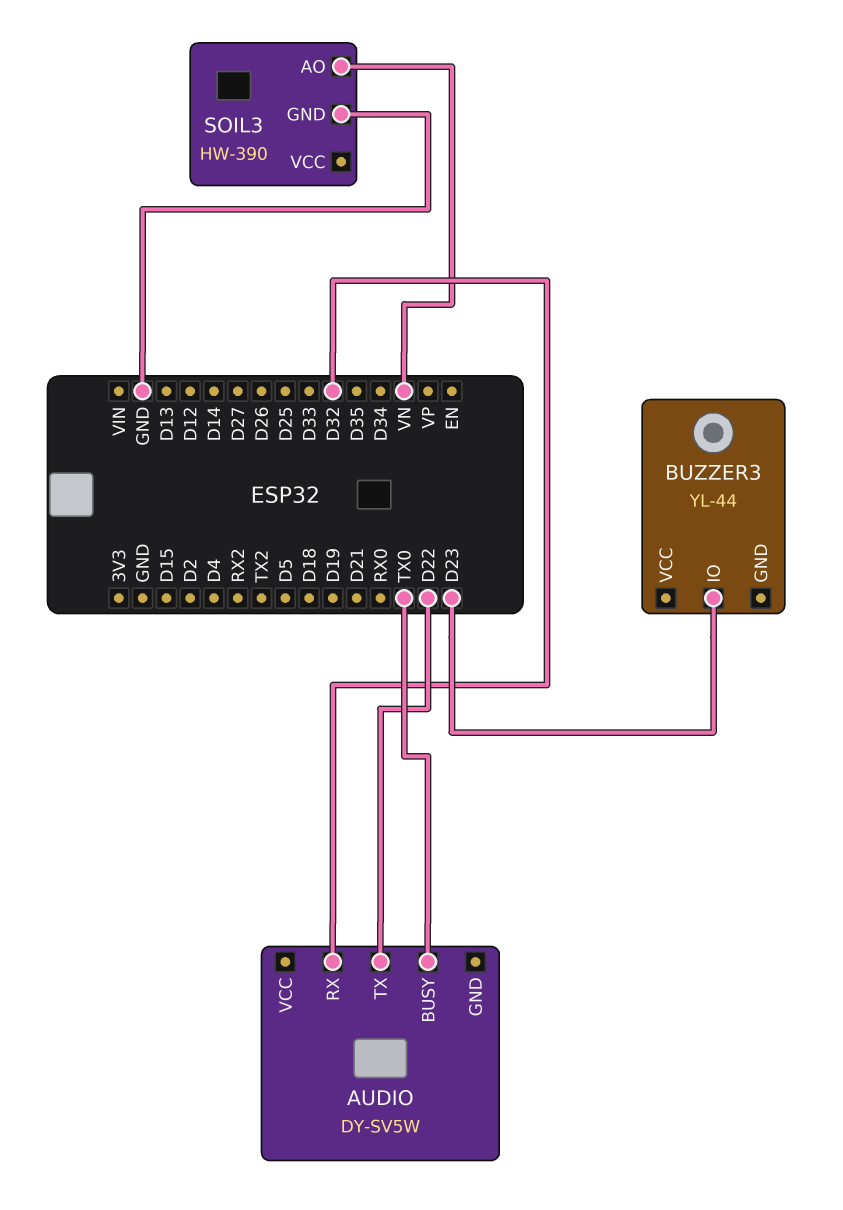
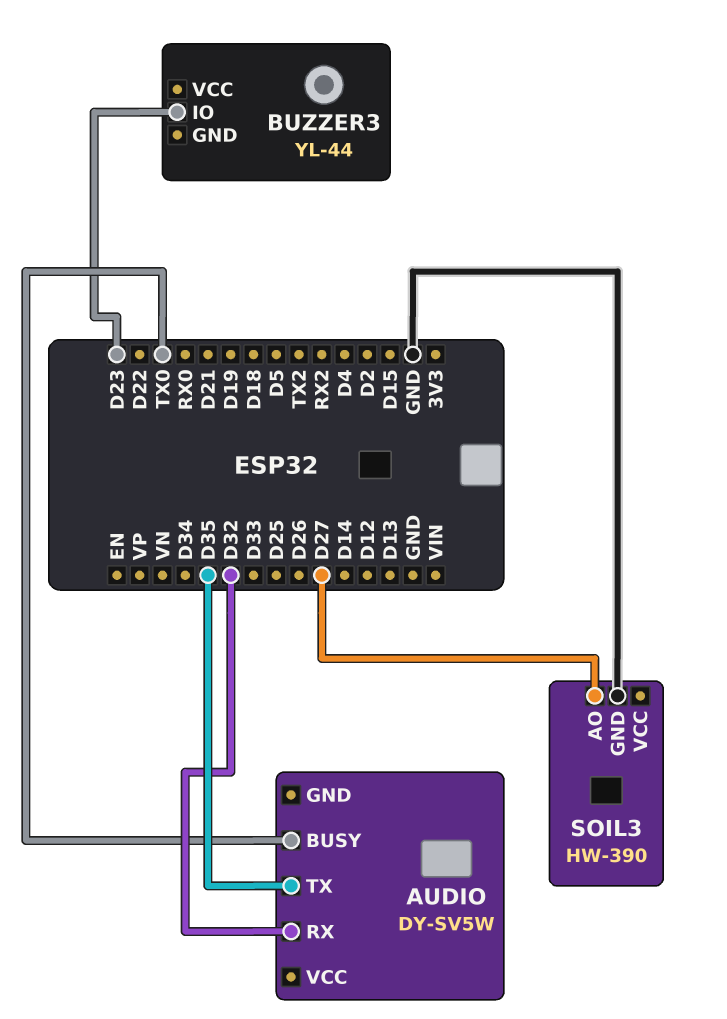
AUDIO pin TX: D22 -> D35
SOIL3 pin AO: VN -> D27

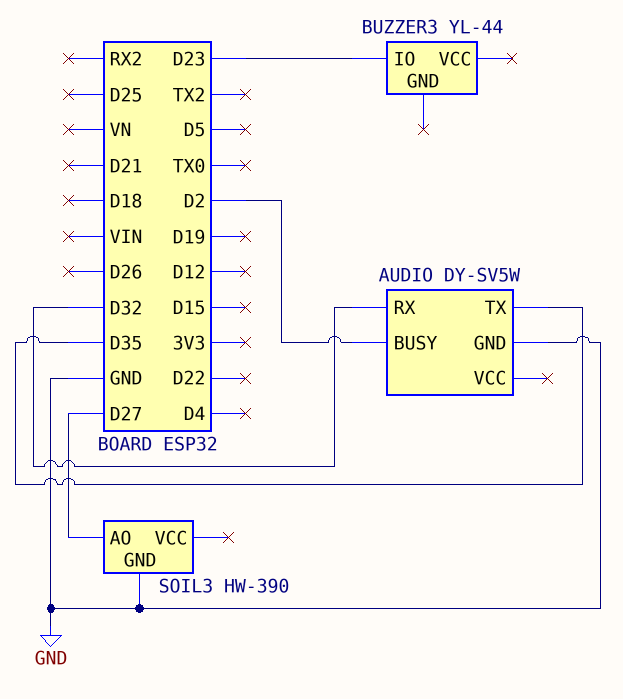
AUDIO pin BUSY: TX0 -> D2
AUDIO pin GND: none -> GND

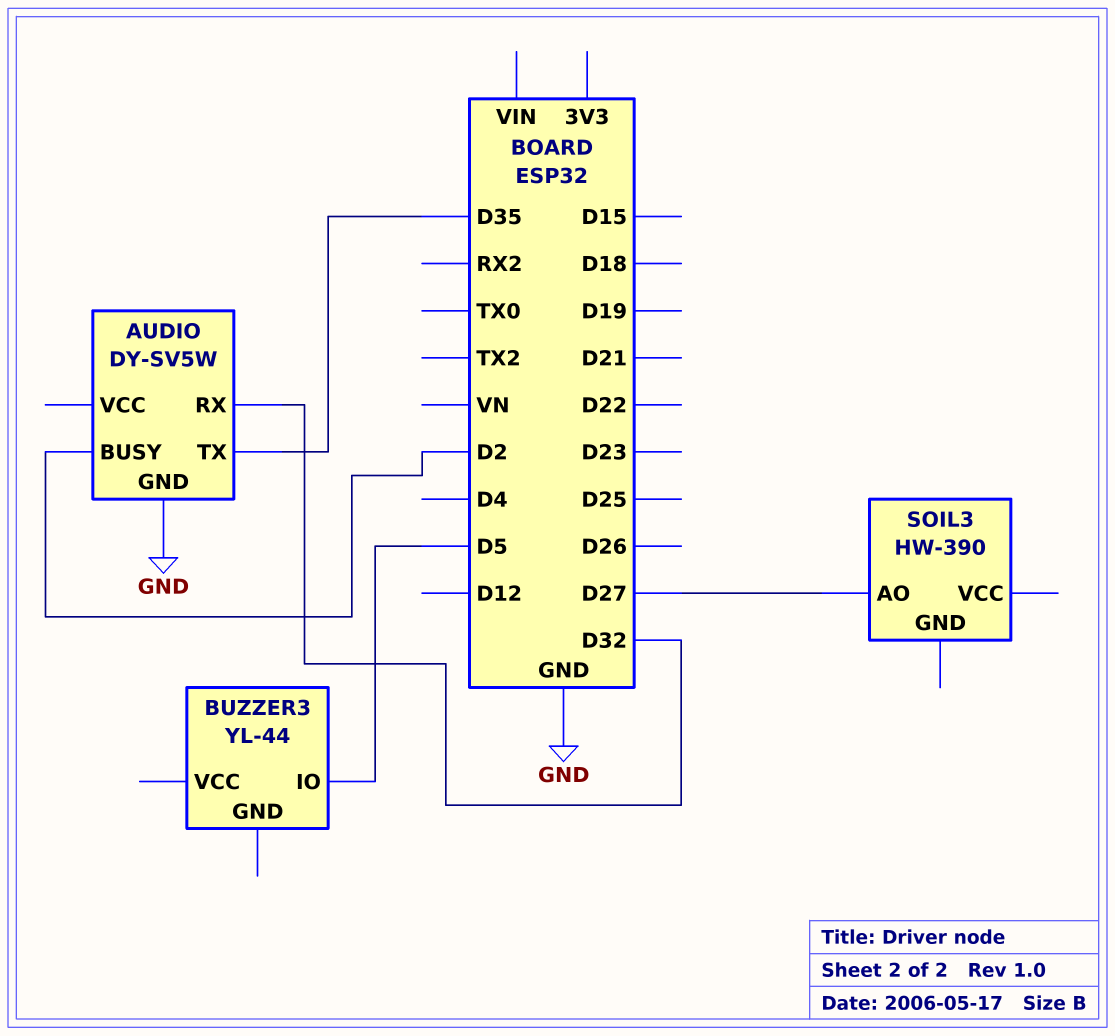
BUZZER3 pin IO: D23 -> D5
SOIL3 pin GND: GND -> none

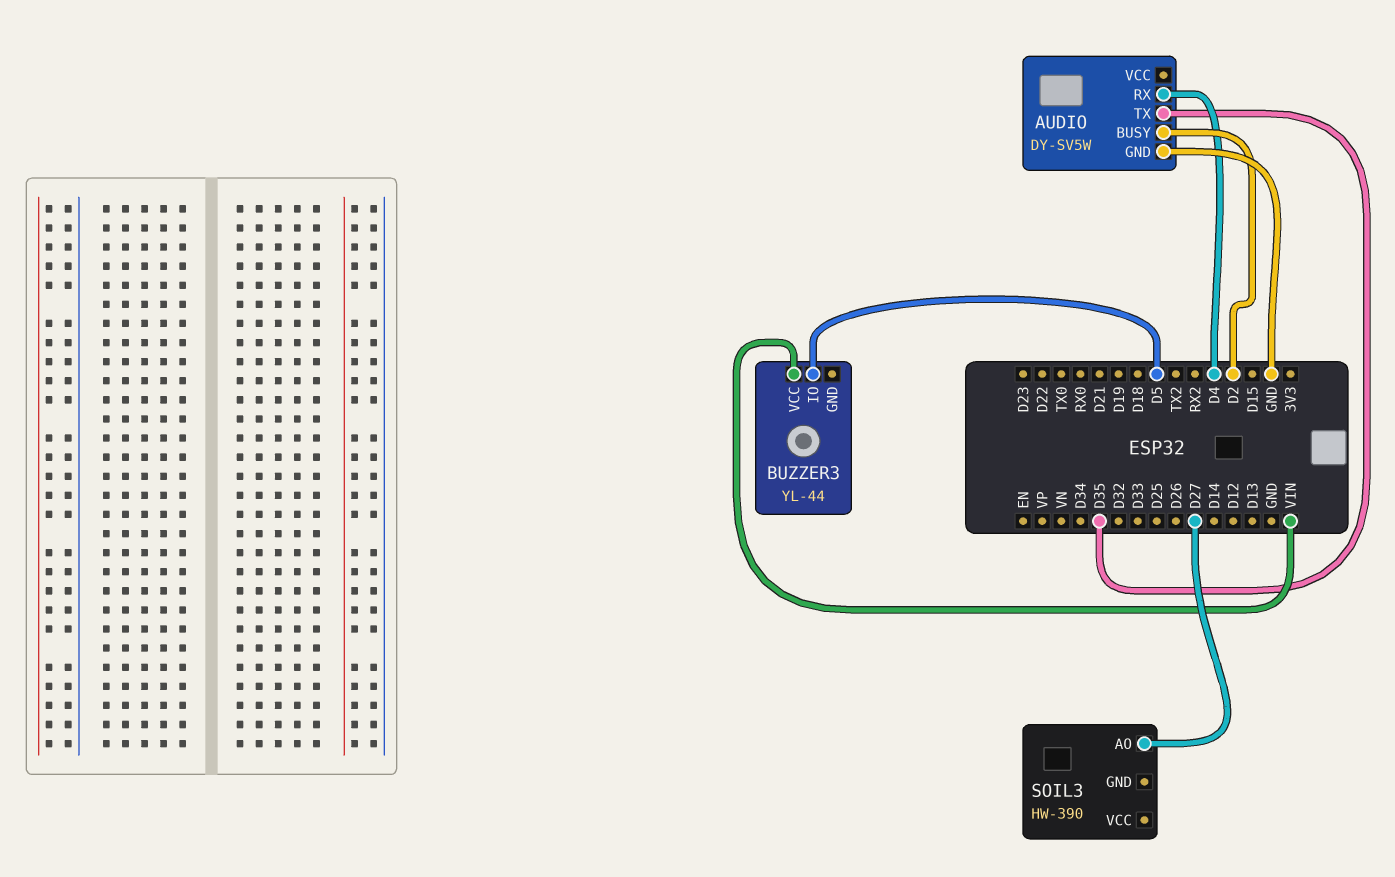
AUDIO pin RX: D32 -> D4
BUZZER3 pin VCC: none -> VIN

